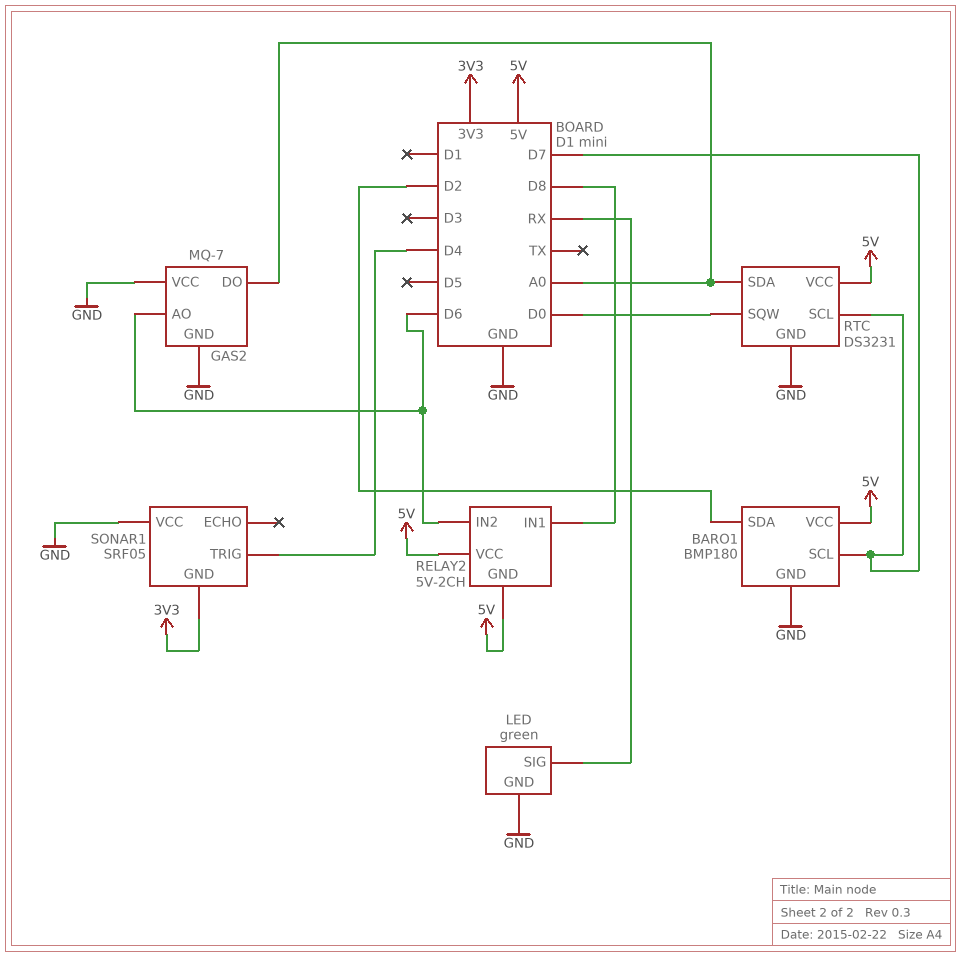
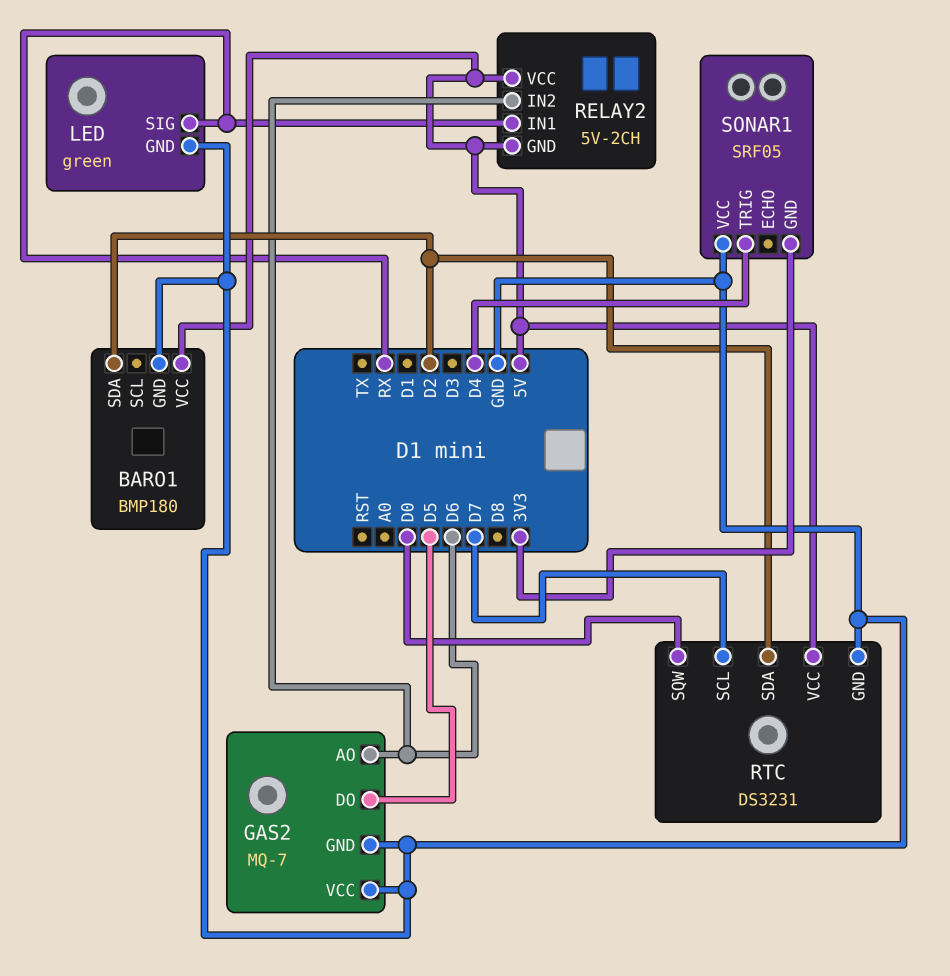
BARO1 pin SCL: D7 -> none
GAS2 pin DO: A0 -> D5
RELAY2 pin IN1: D8 -> RX
RTC pin SDA: A0 -> D2

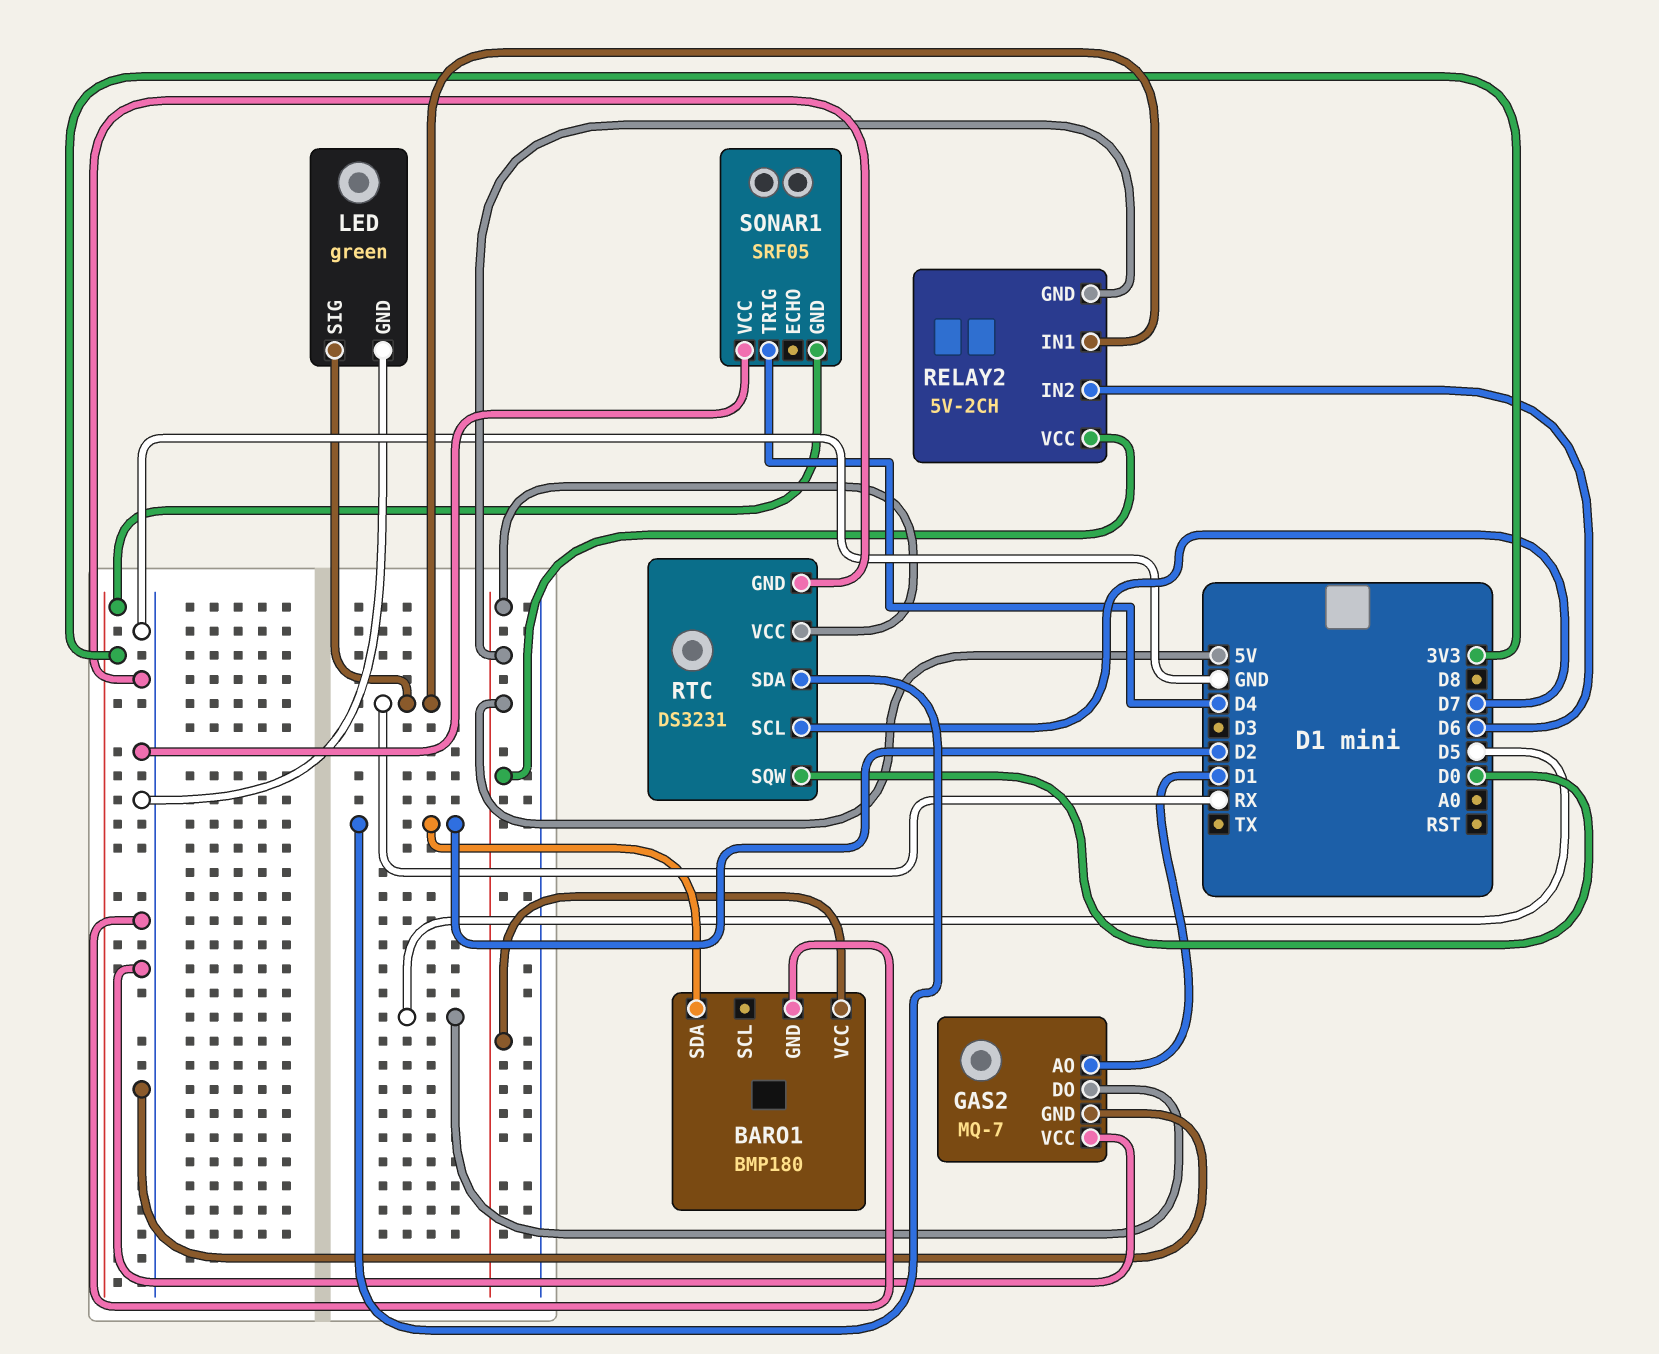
GAS2 pin AO: D6 -> D1

